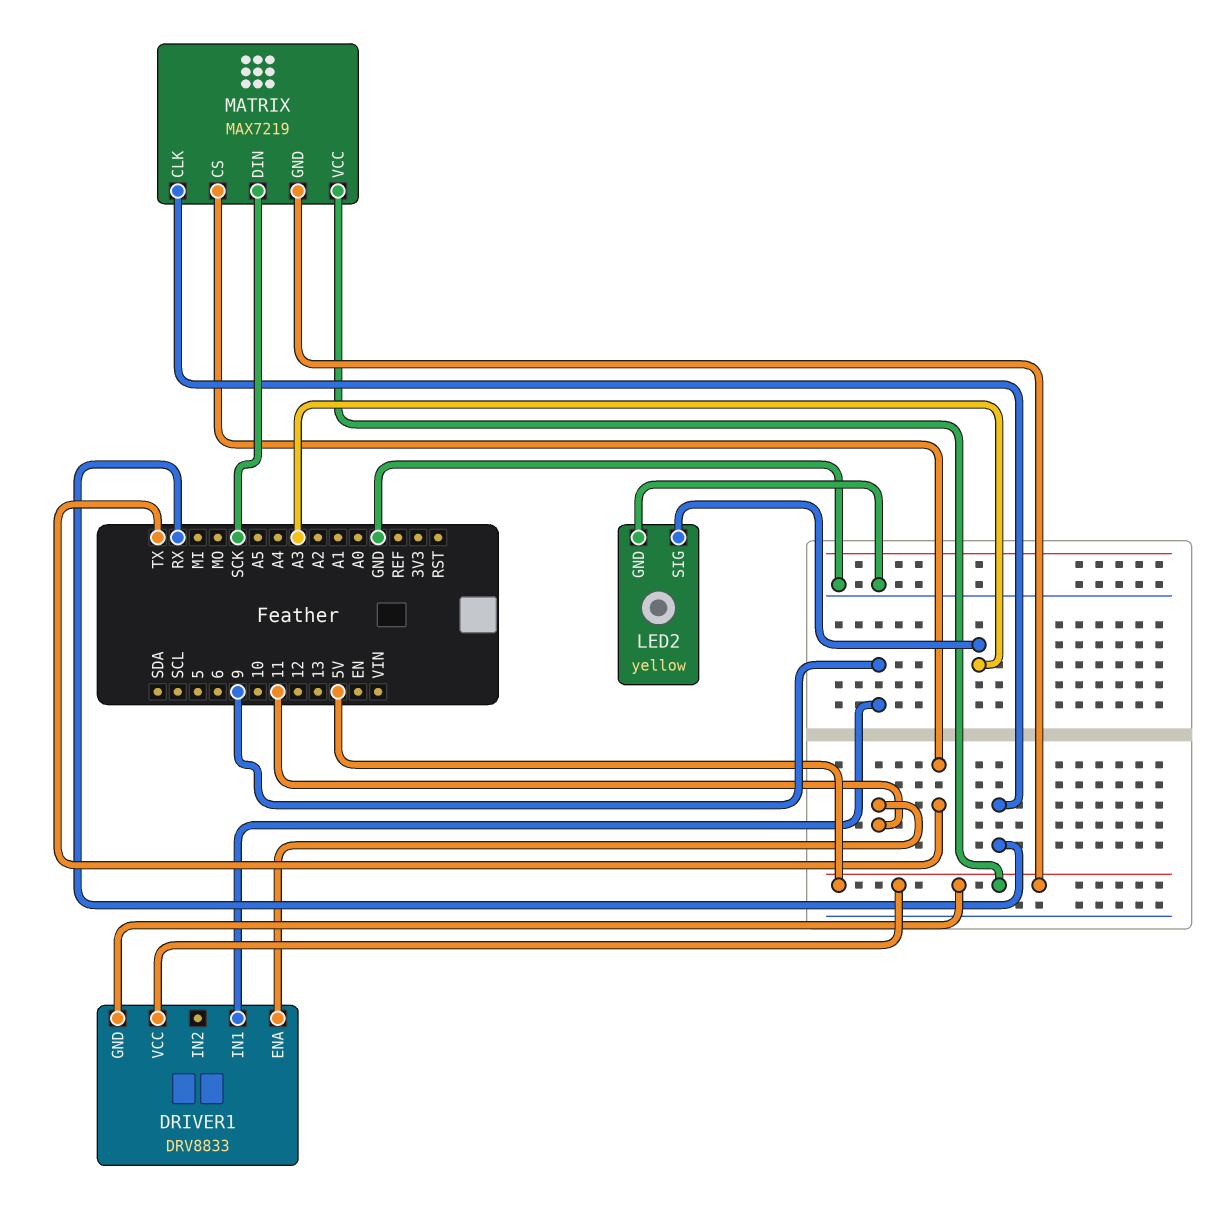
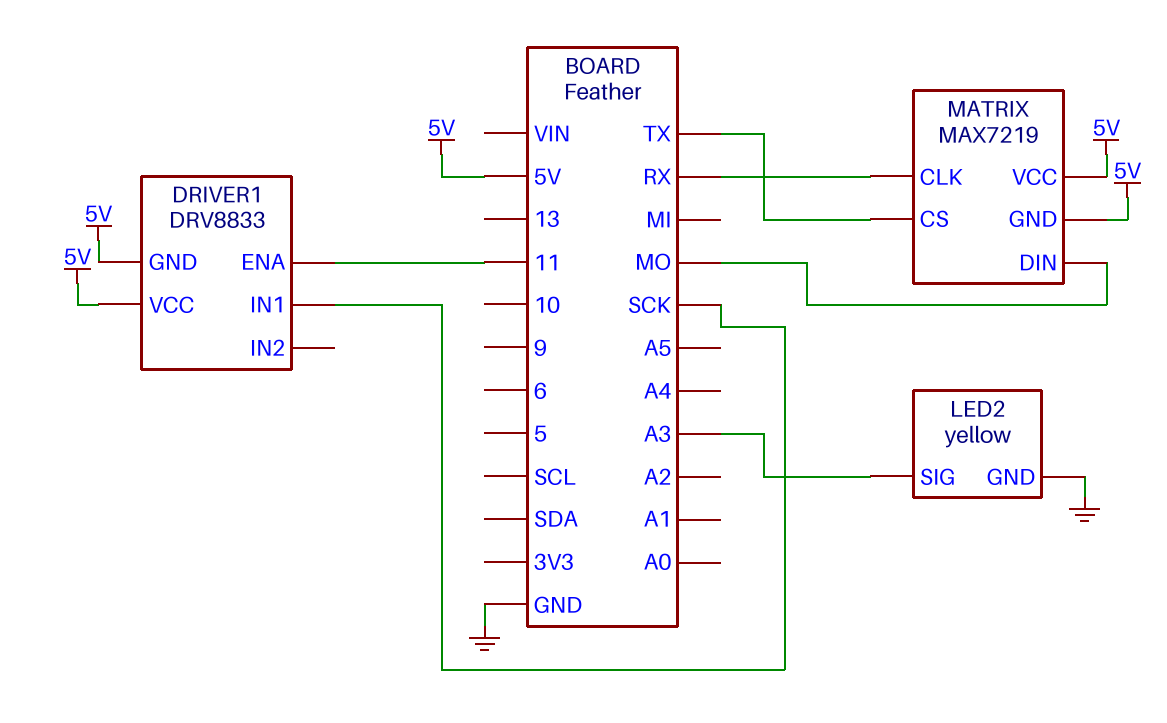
DRIVER1 pin IN1: 9 -> SCK
MATRIX pin DIN: SCK -> MO

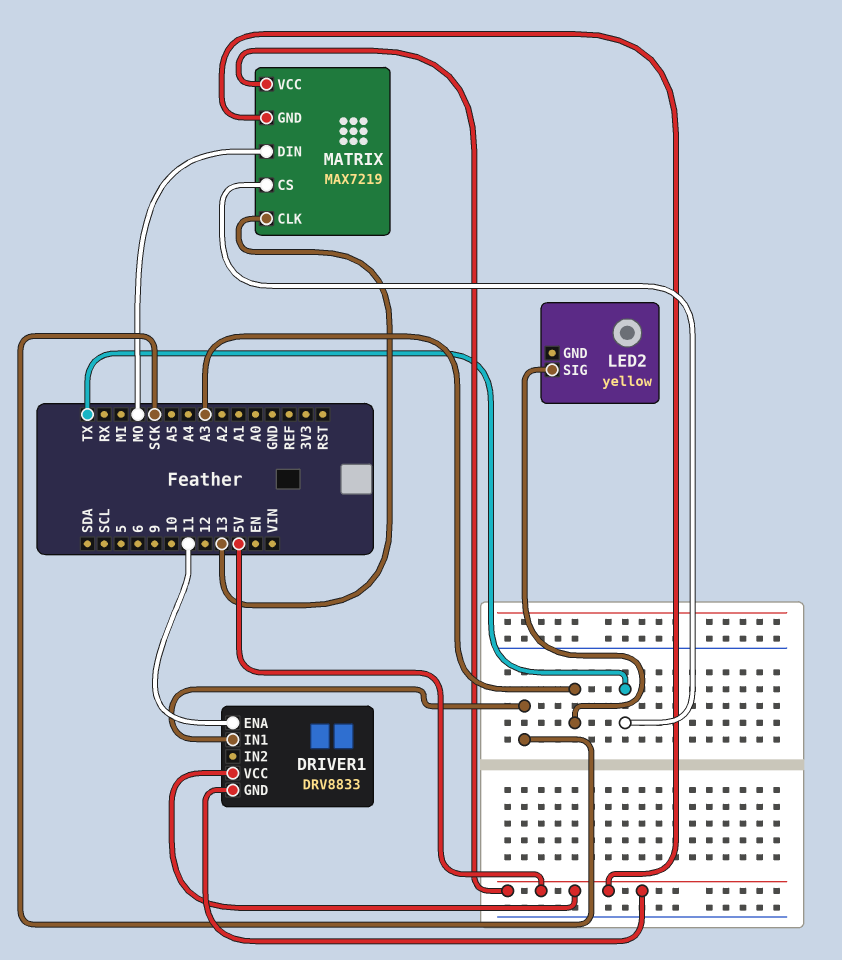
LED2 pin GND: GND -> none
MATRIX pin CLK: RX -> 13

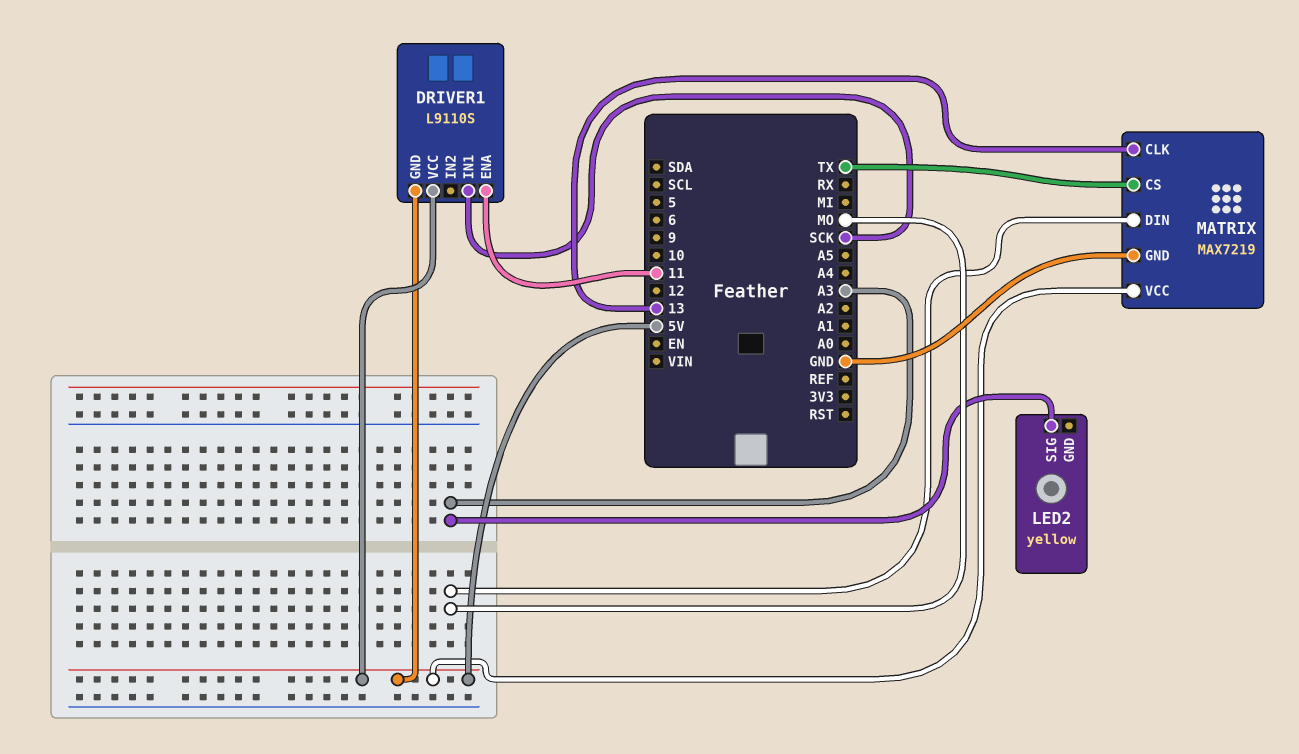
DRIVER1: DRV8833 -> L9110S
MATRIX pin GND: 5V -> GND

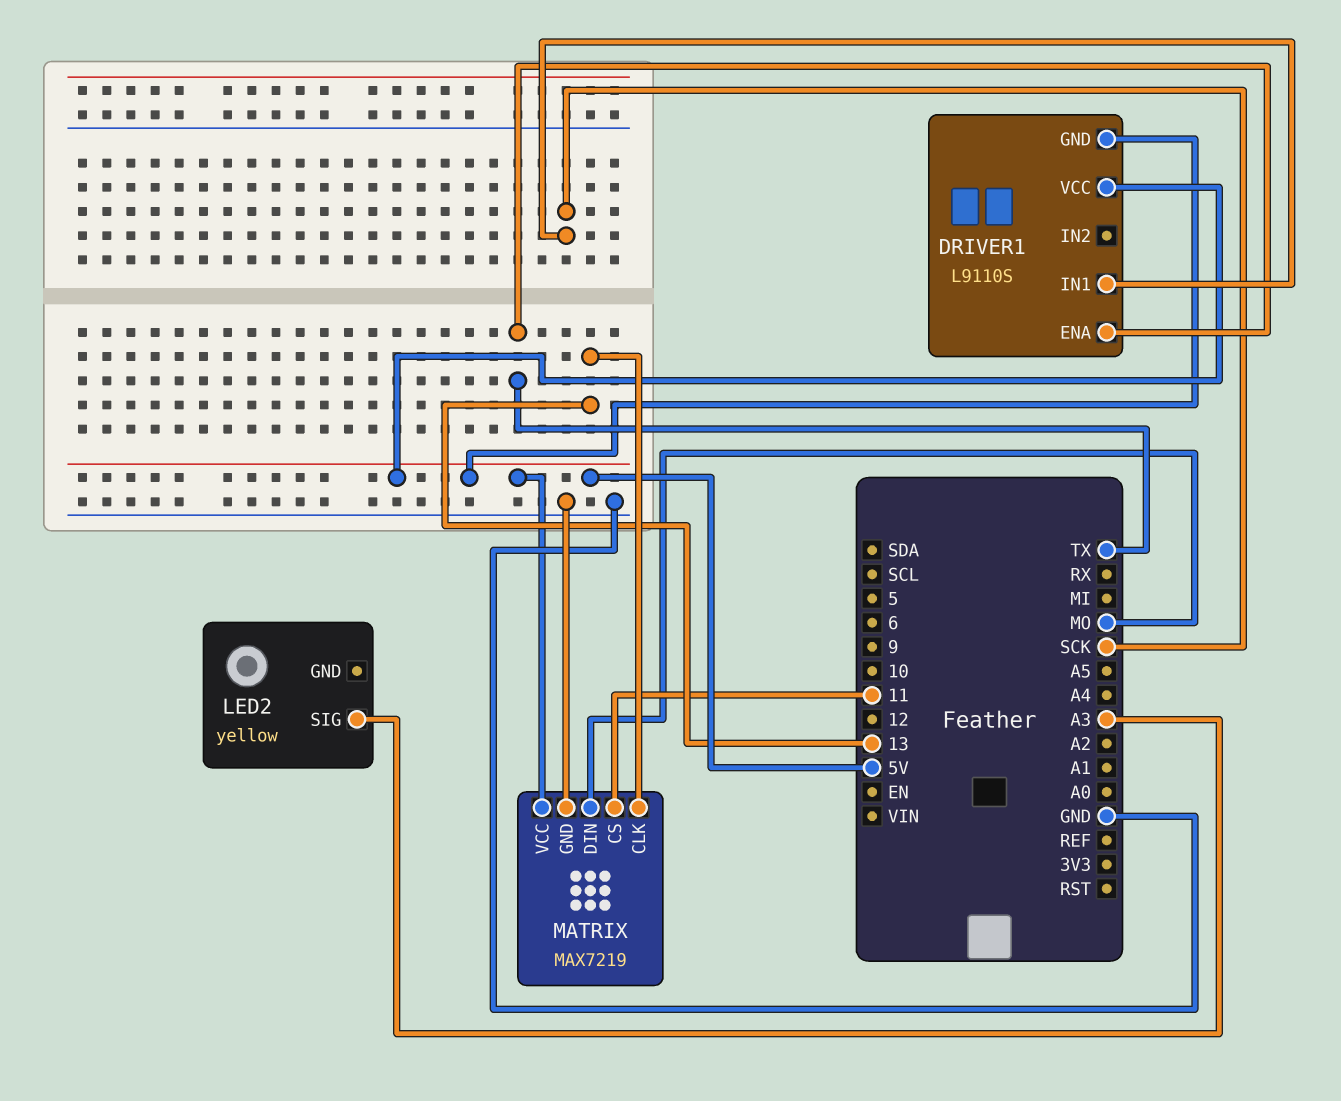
DRIVER1 pin ENA: 11 -> TX
MATRIX pin CS: TX -> 11

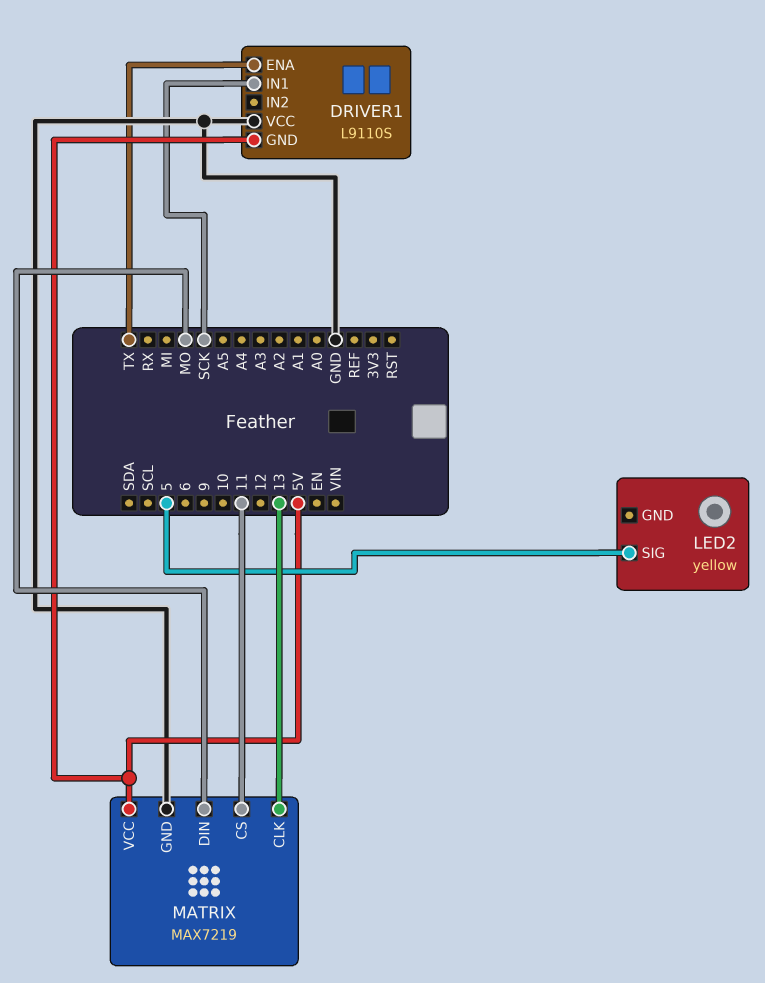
DRIVER1 pin VCC: 5V -> GND
LED2 pin SIG: A3 -> 5

